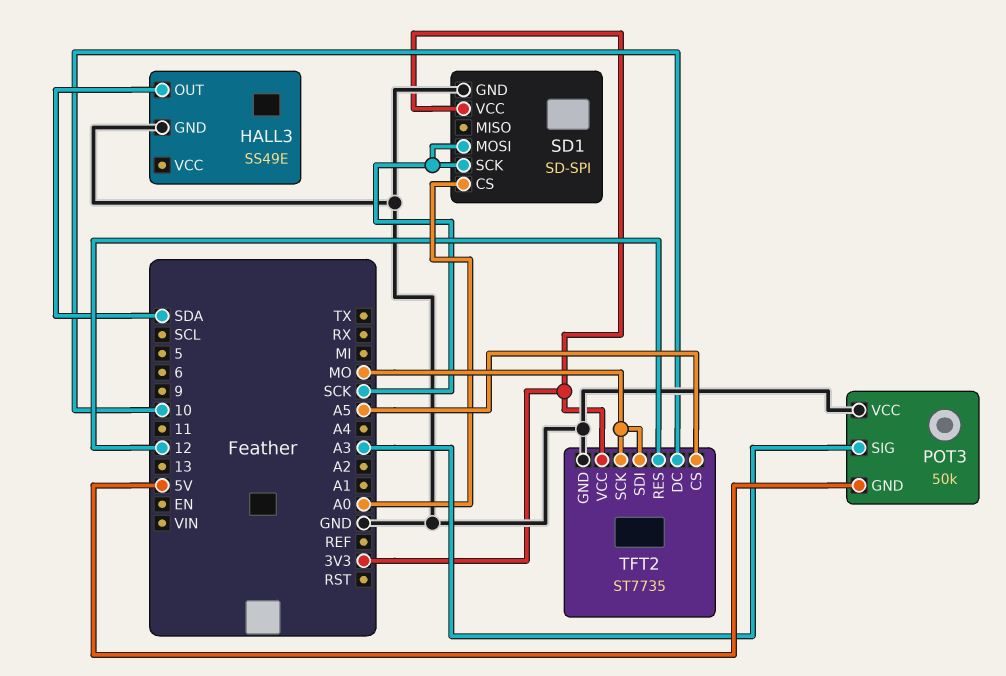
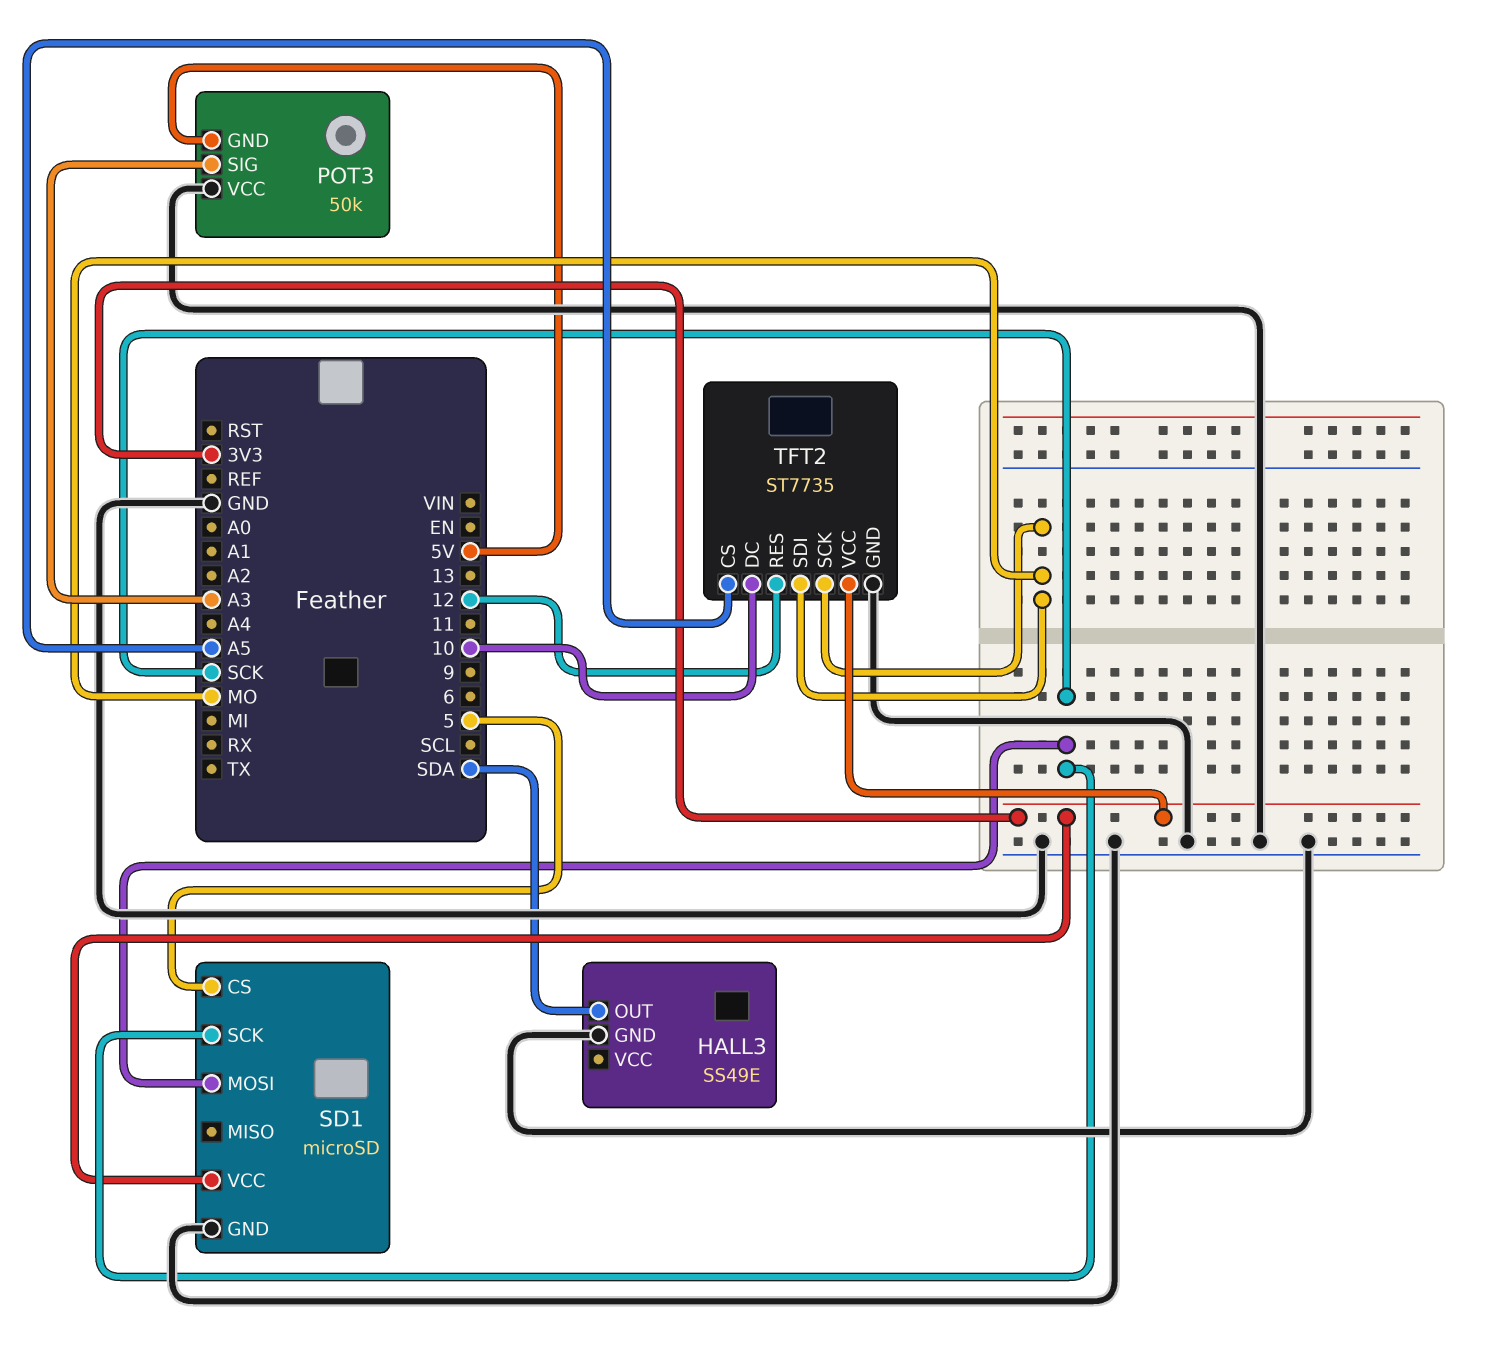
SD1: SD-SPI -> microSD
SD1 pin CS: A0 -> 5

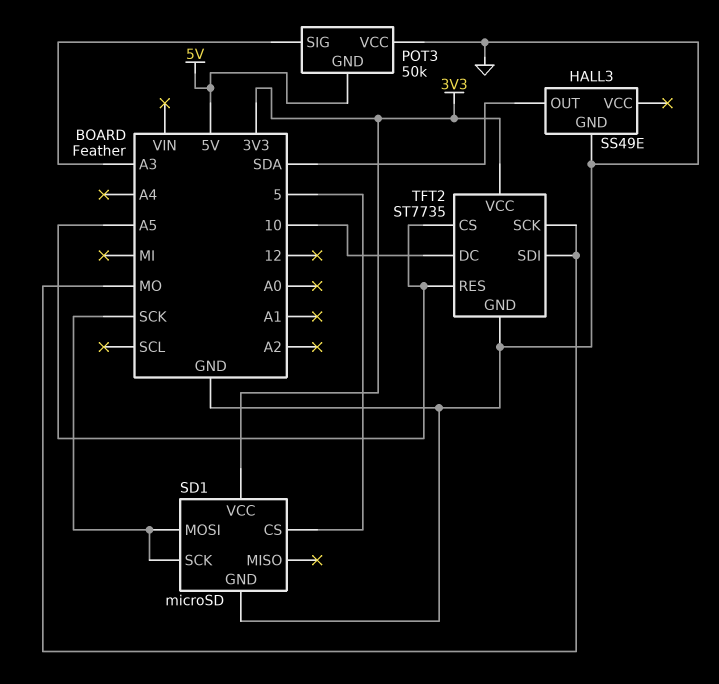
TFT2 pin RES: 12 -> A5

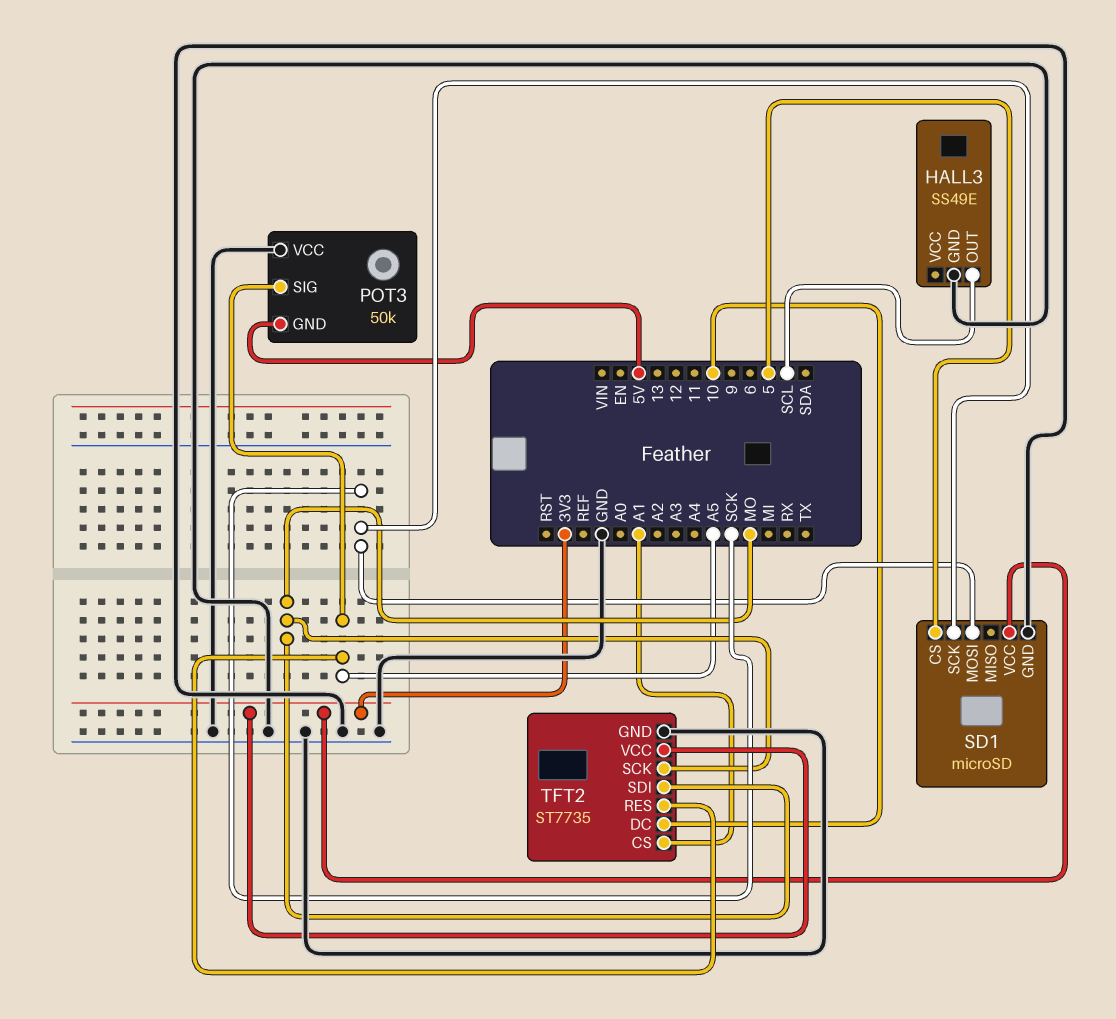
HALL3 pin OUT: SDA -> SCL
POT3 pin SIG: A3 -> A5
TFT2 pin CS: A5 -> A1

